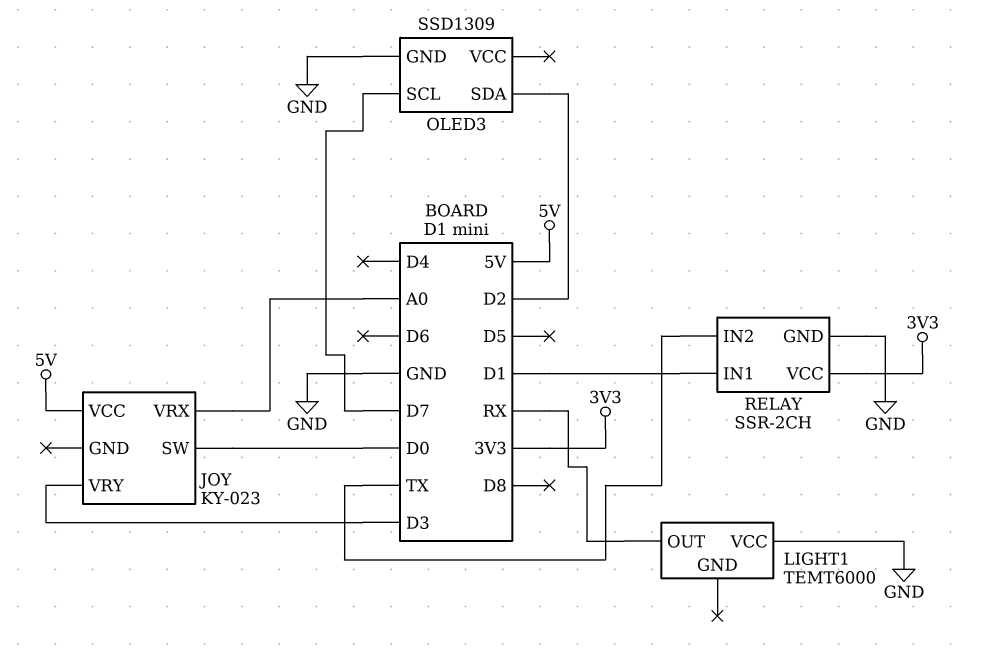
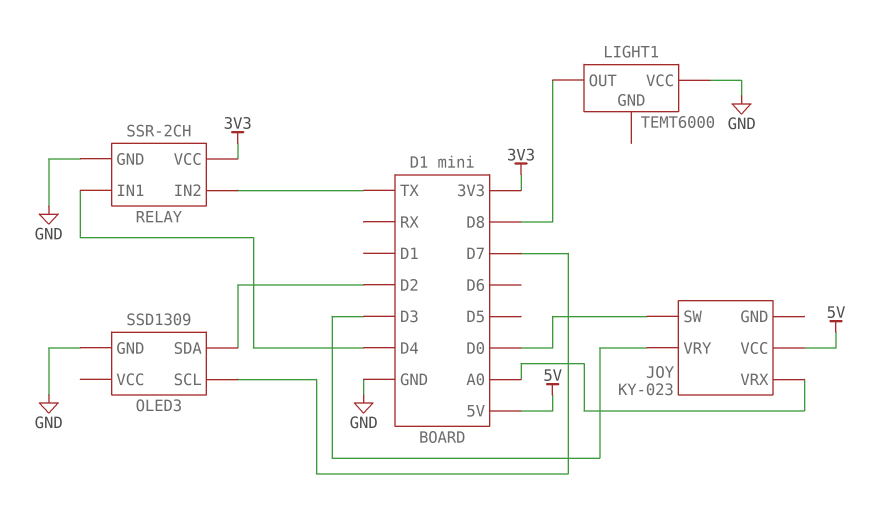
LIGHT1 pin OUT: RX -> D8
RELAY pin IN1: D1 -> D4

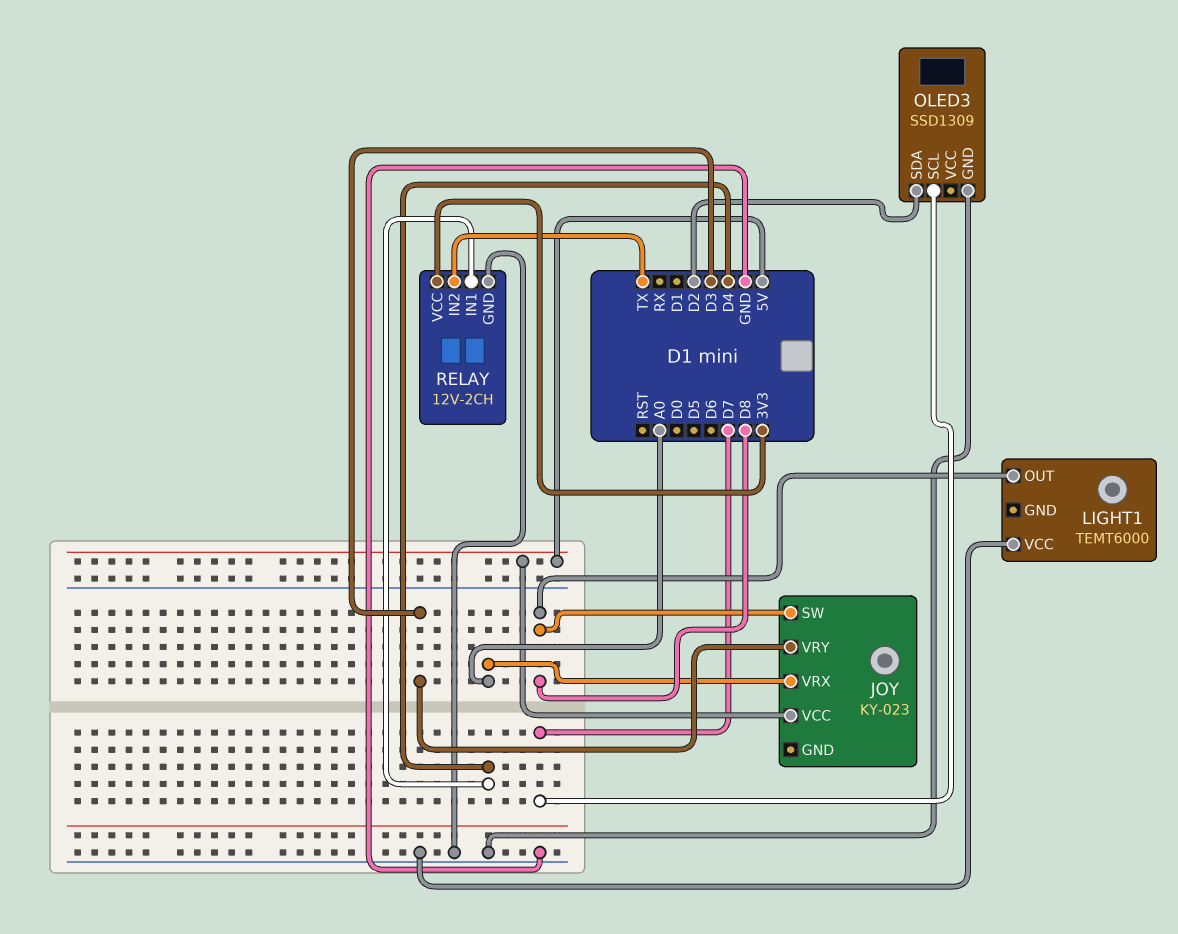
JOY pin SW: D0 -> D8
RELAY: SSR-2CH -> 12V-2CH

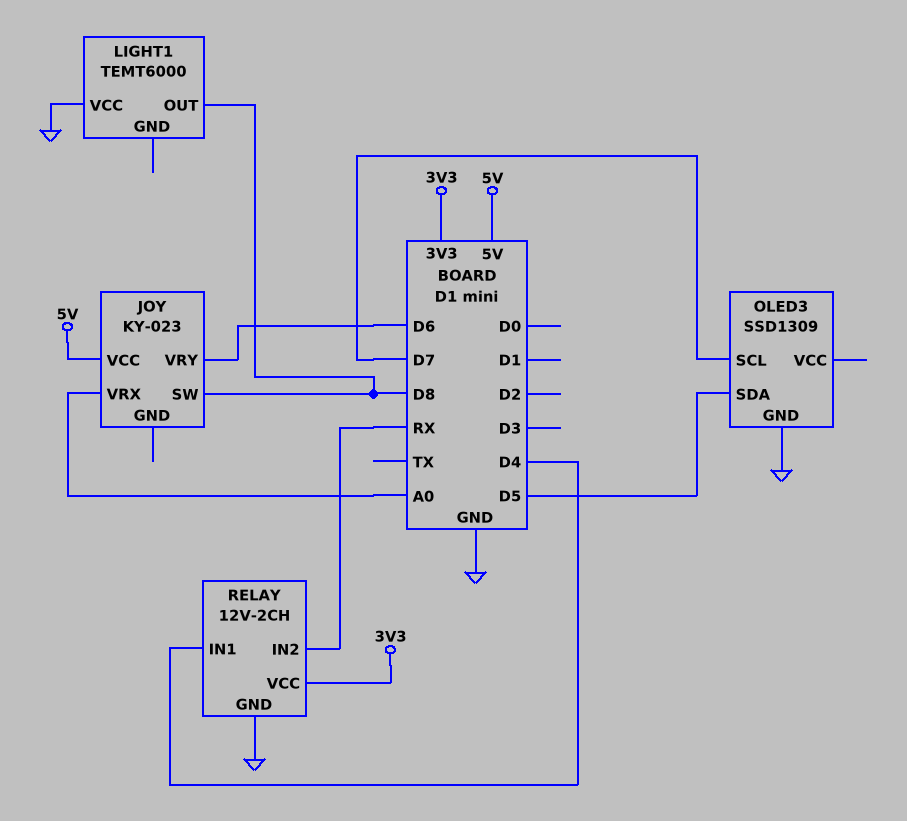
JOY pin VRY: D3 -> D6
OLED3 pin SDA: D2 -> D5
RELAY pin IN2: TX -> RX

